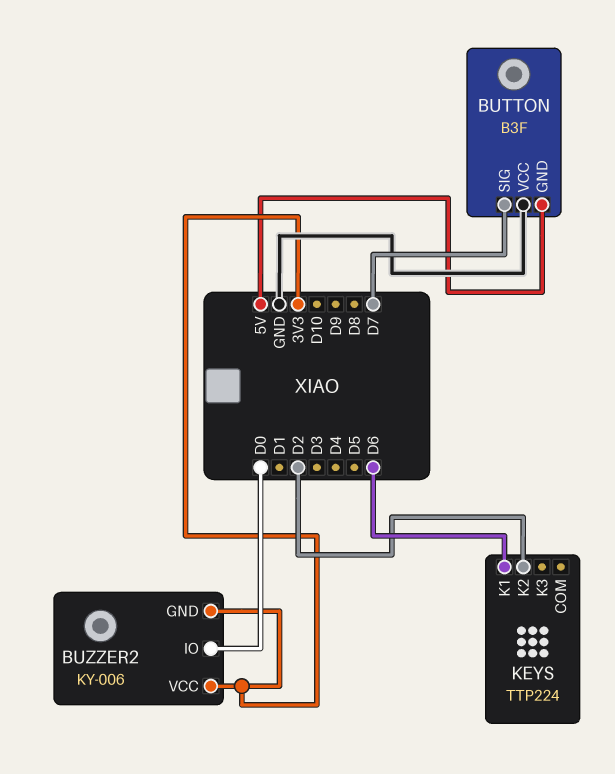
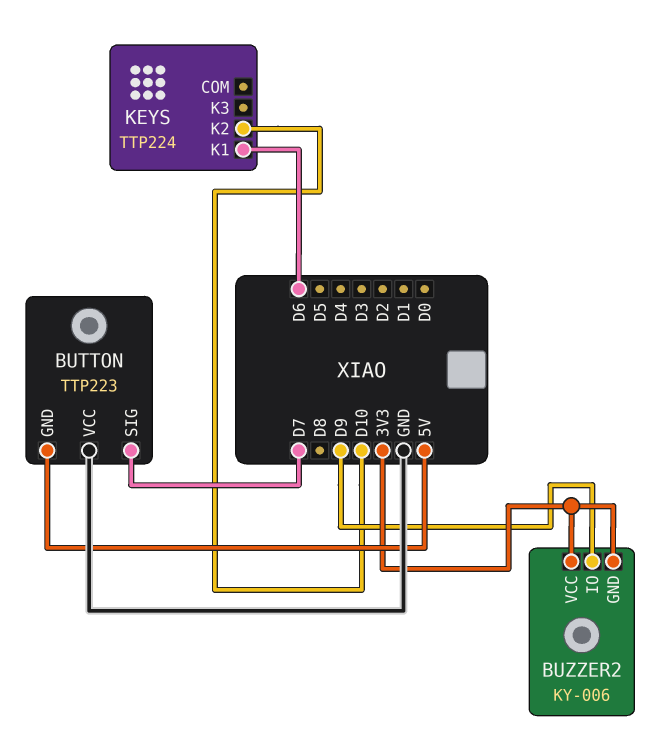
BUTTON: B3F -> TTP223
BUZZER2 pin IO: D0 -> D9
KEYS pin K2: D2 -> D10

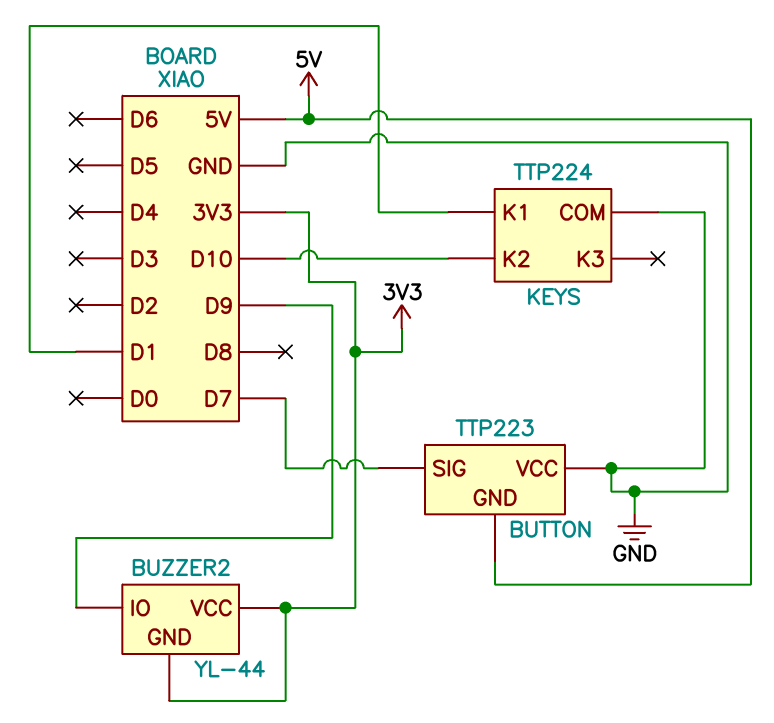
BUZZER2: KY-006 -> YL-44
KEYS pin COM: none -> GND
KEYS pin K1: D6 -> D1

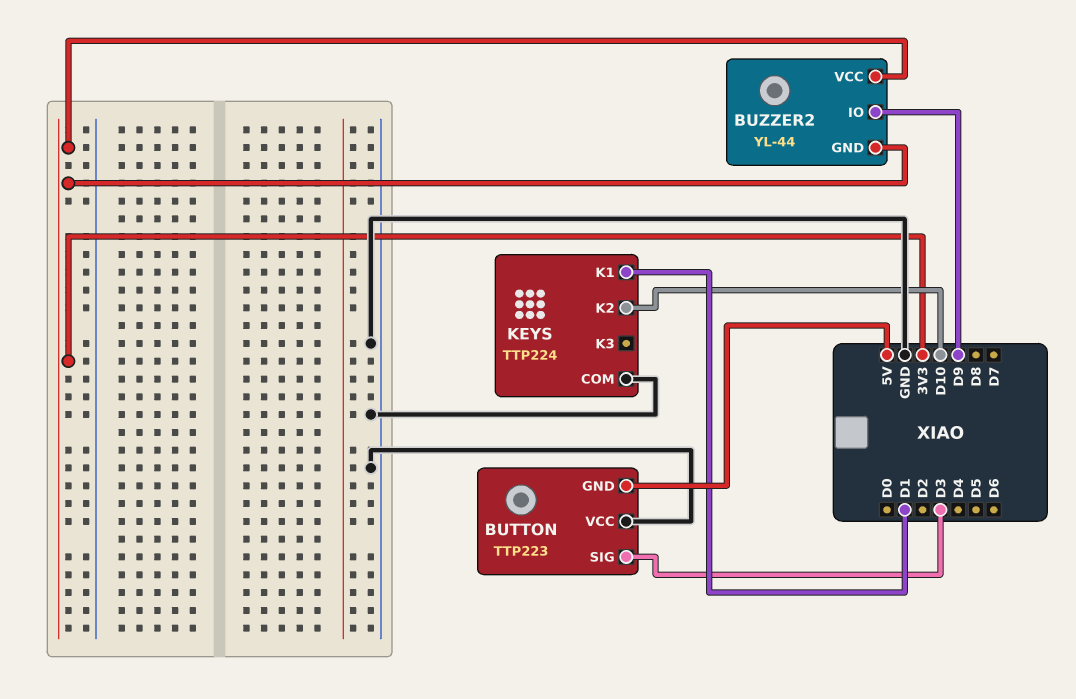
BUTTON pin SIG: D7 -> D3

